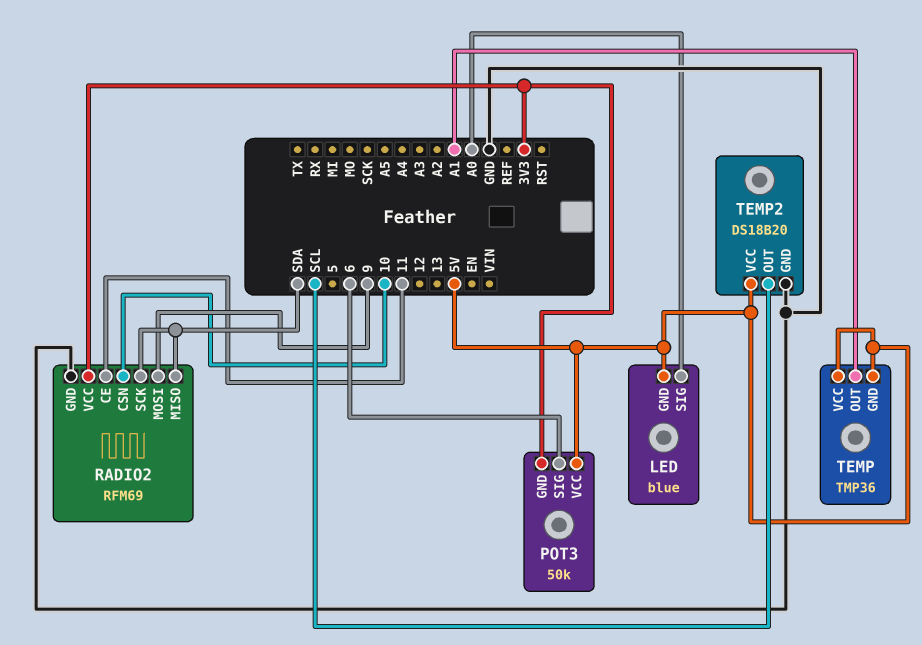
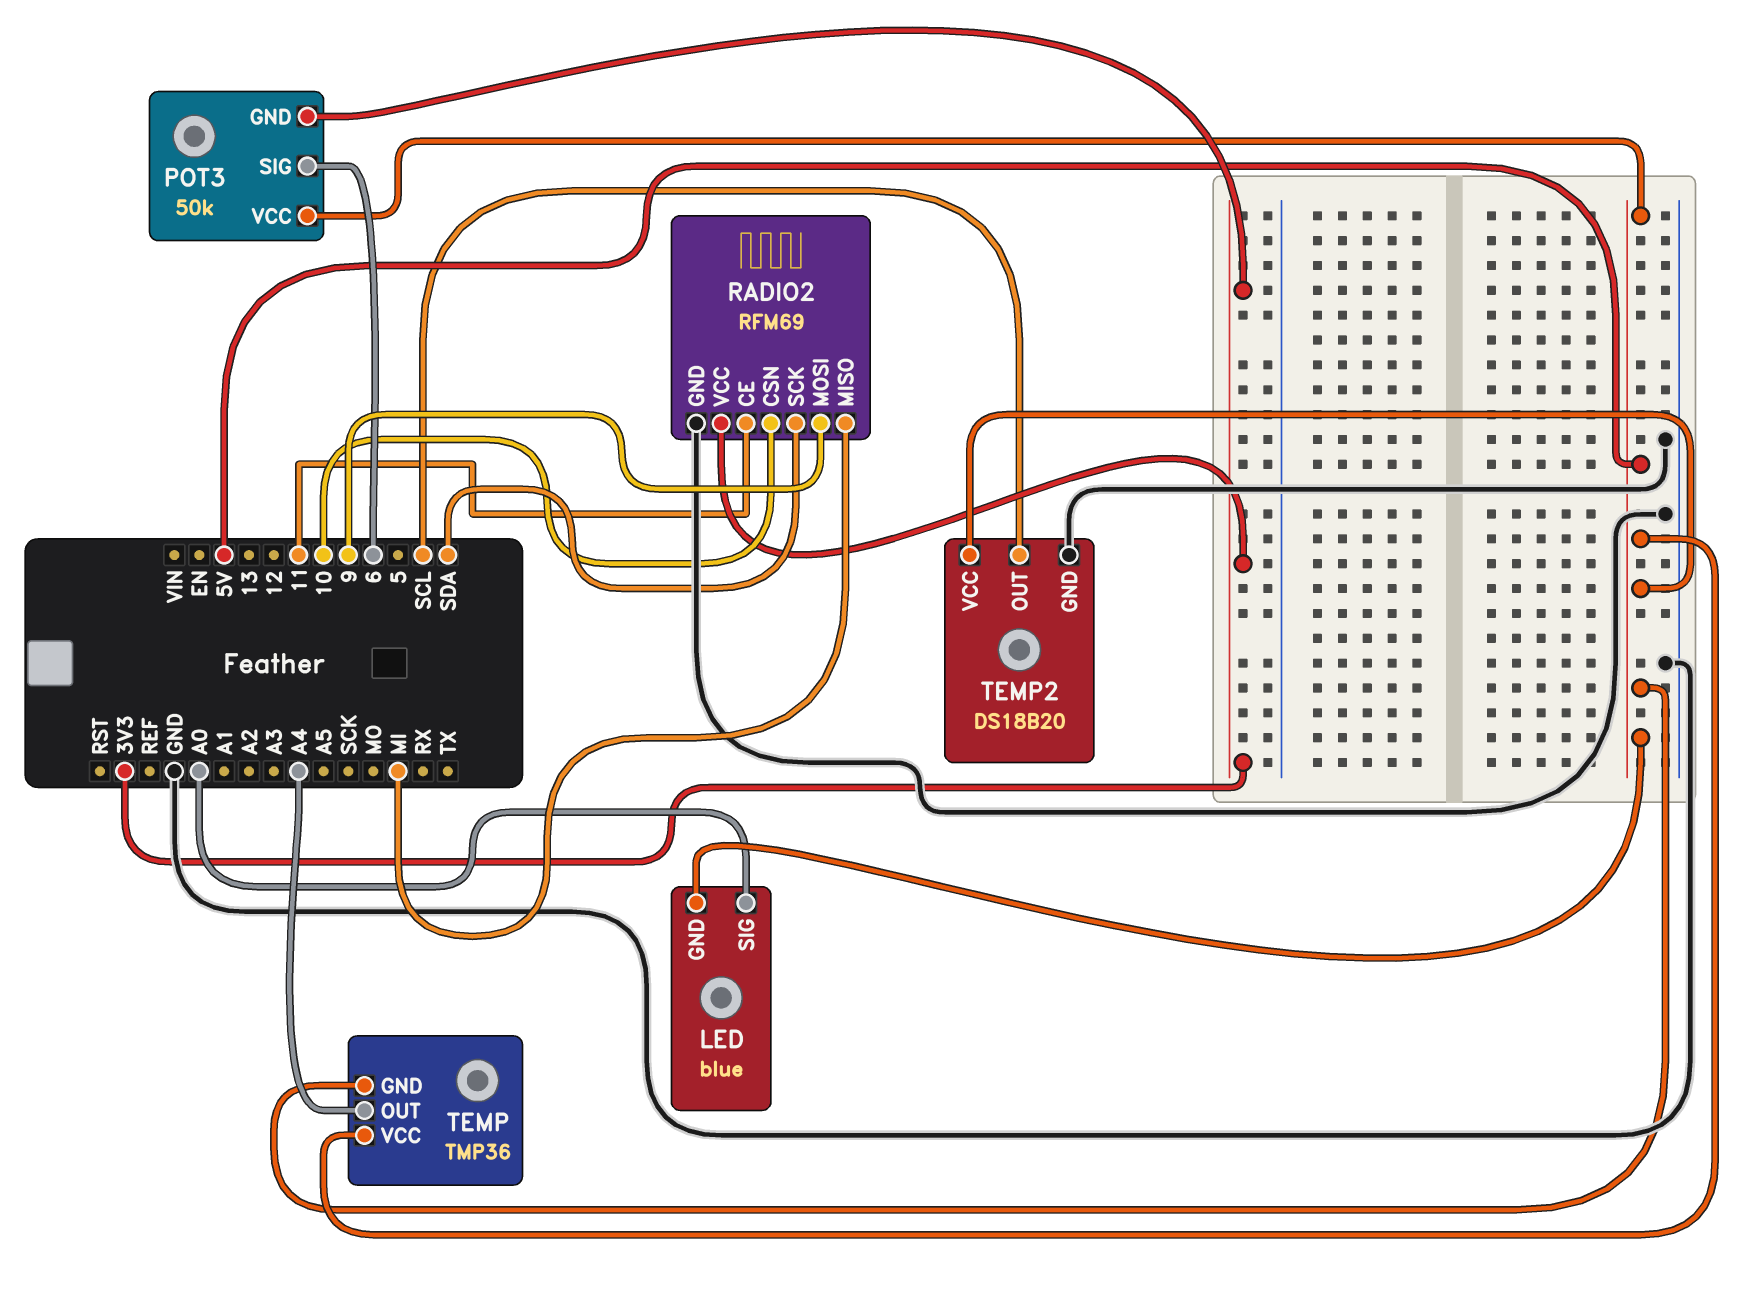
RADIO2 pin MISO: SDA -> MI
TEMP pin OUT: A1 -> A4

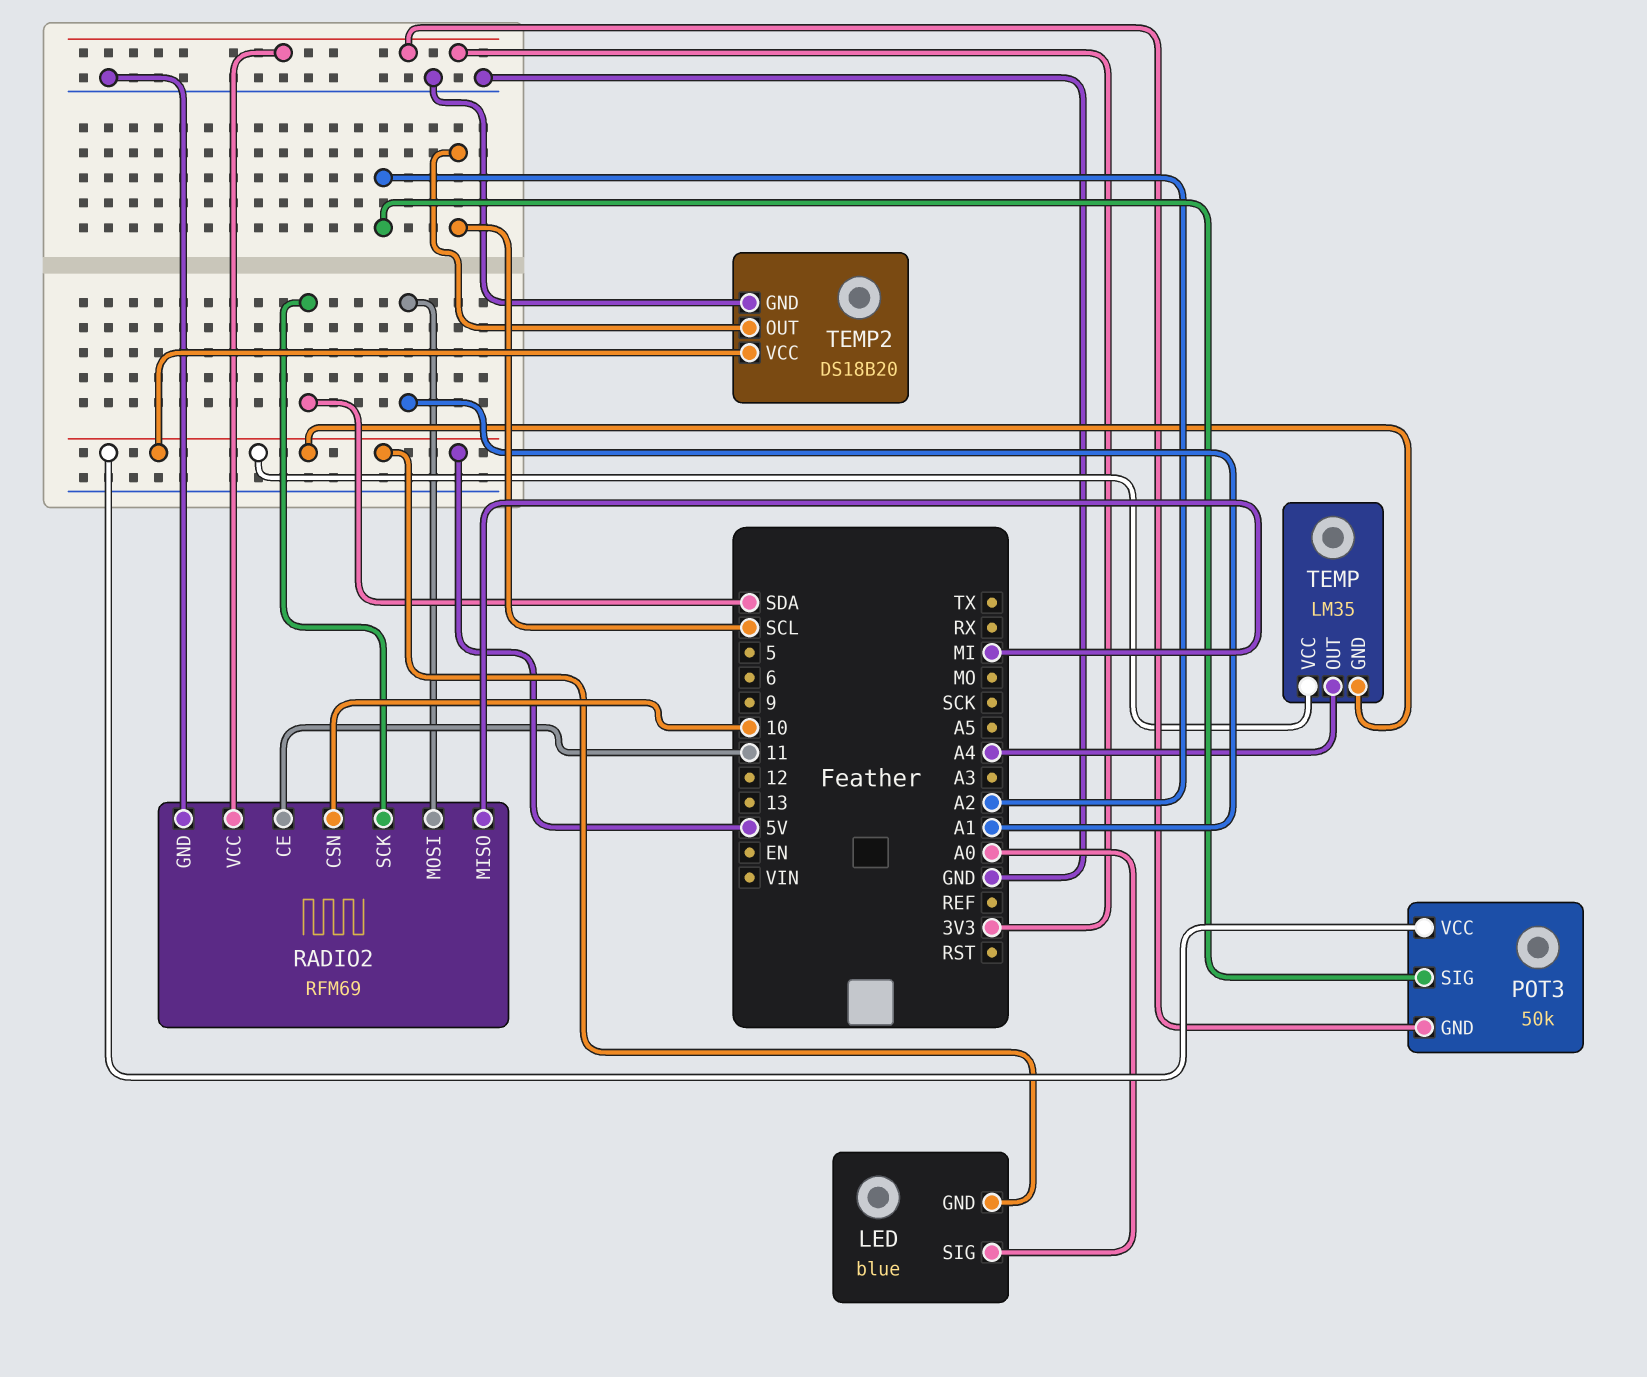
POT3 pin SIG: 6 -> A2
RADIO2 pin MOSI: 9 -> A1
TEMP: TMP36 -> LM35

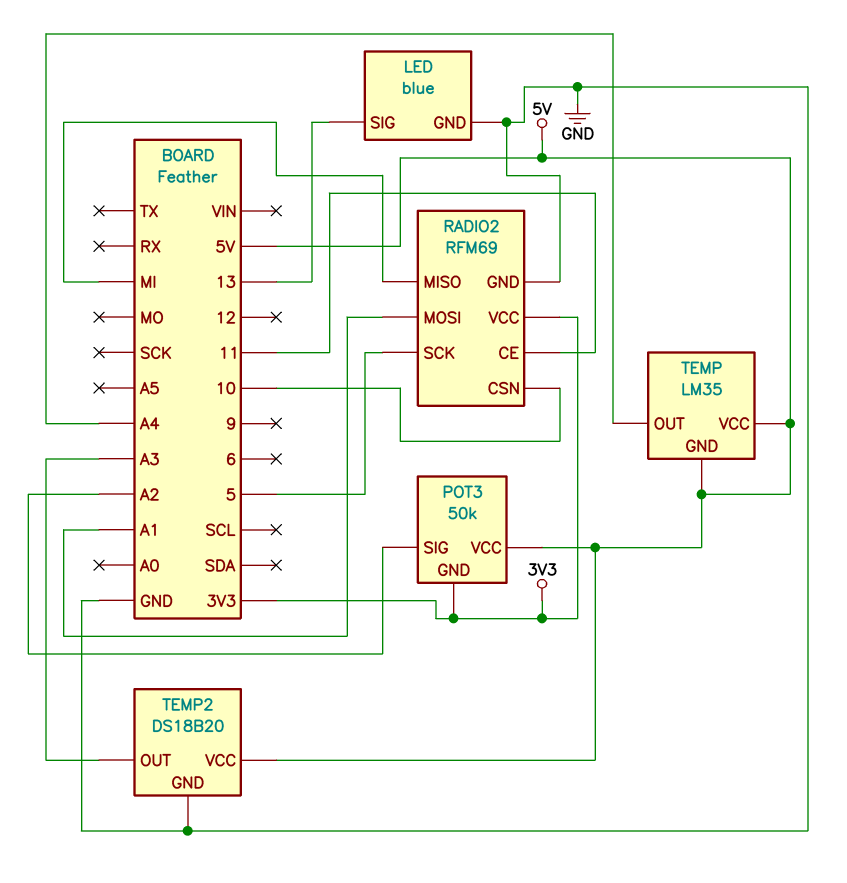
LED pin GND: 5V -> GND
LED pin SIG: A0 -> 13
RADIO2 pin SCK: SDA -> 5
TEMP2 pin OUT: SCL -> A3

